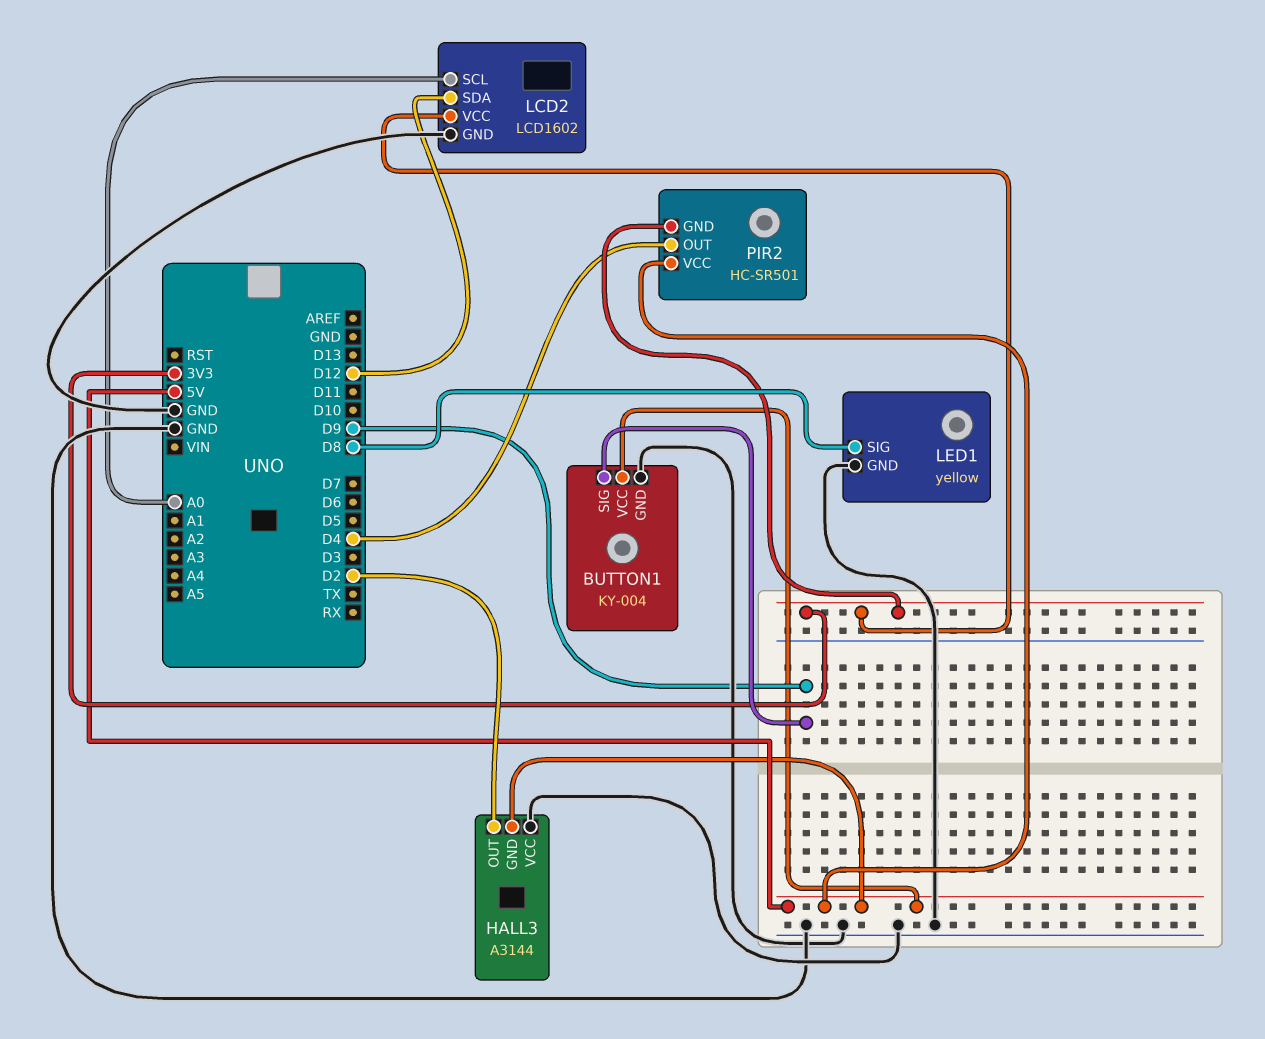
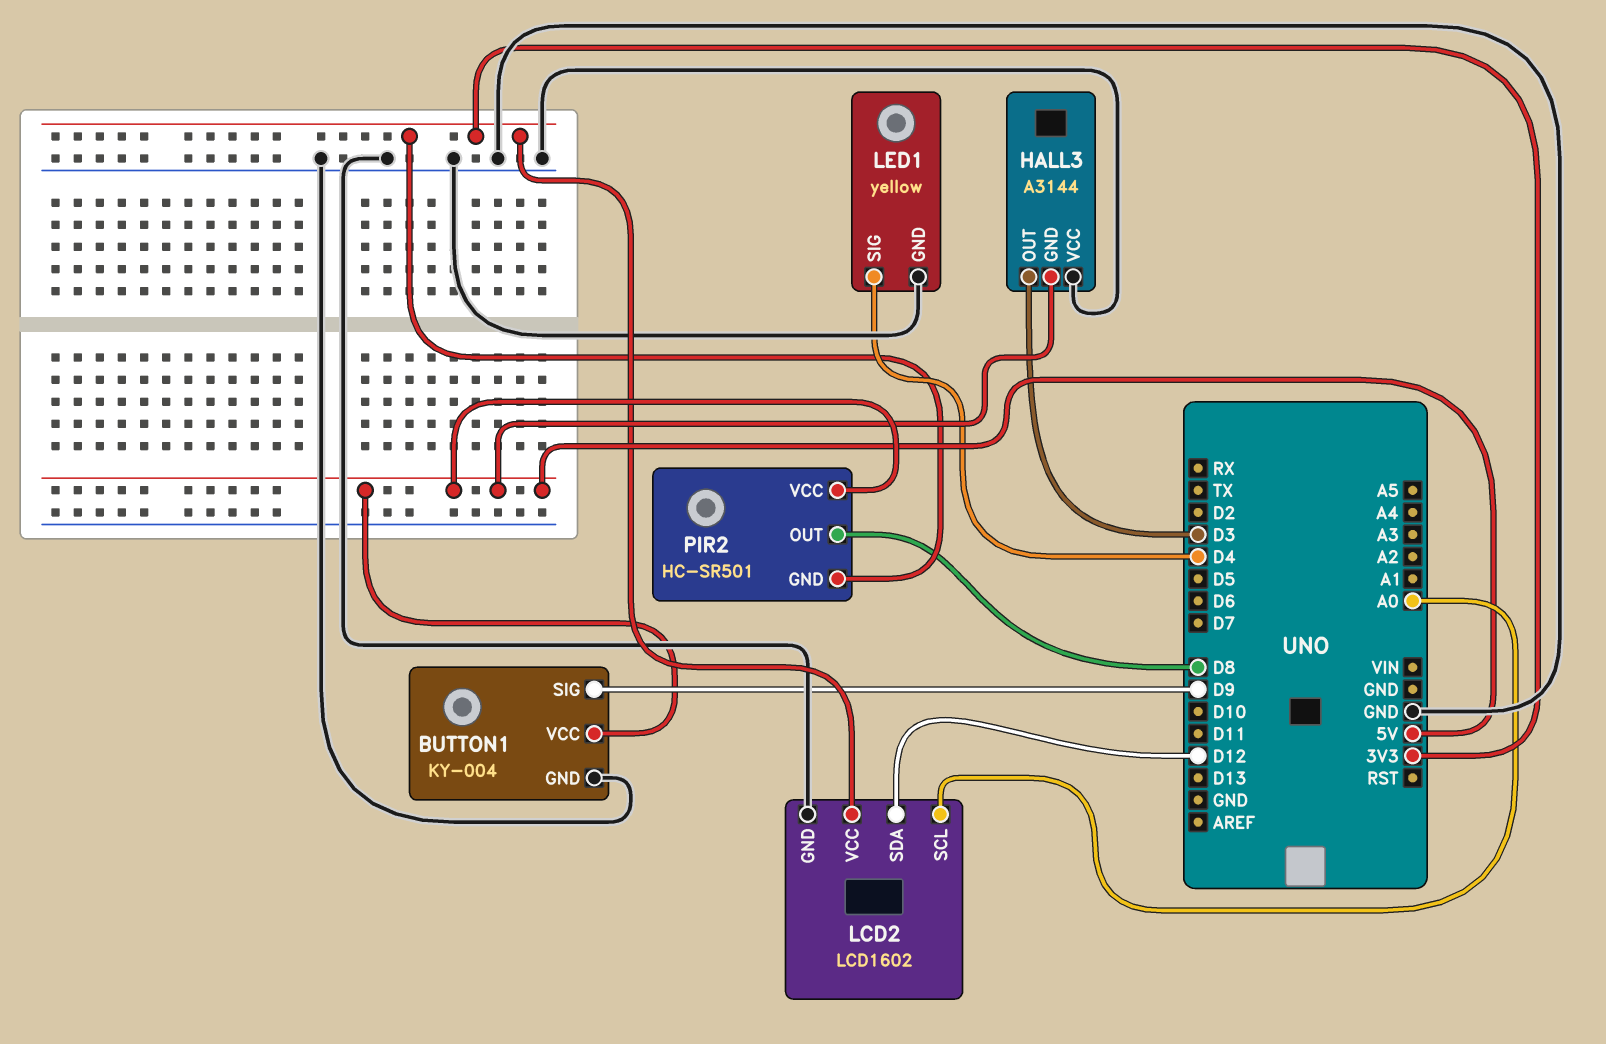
HALL3 pin OUT: D2 -> D3
LED1 pin SIG: D8 -> D4
PIR2 pin OUT: D4 -> D8

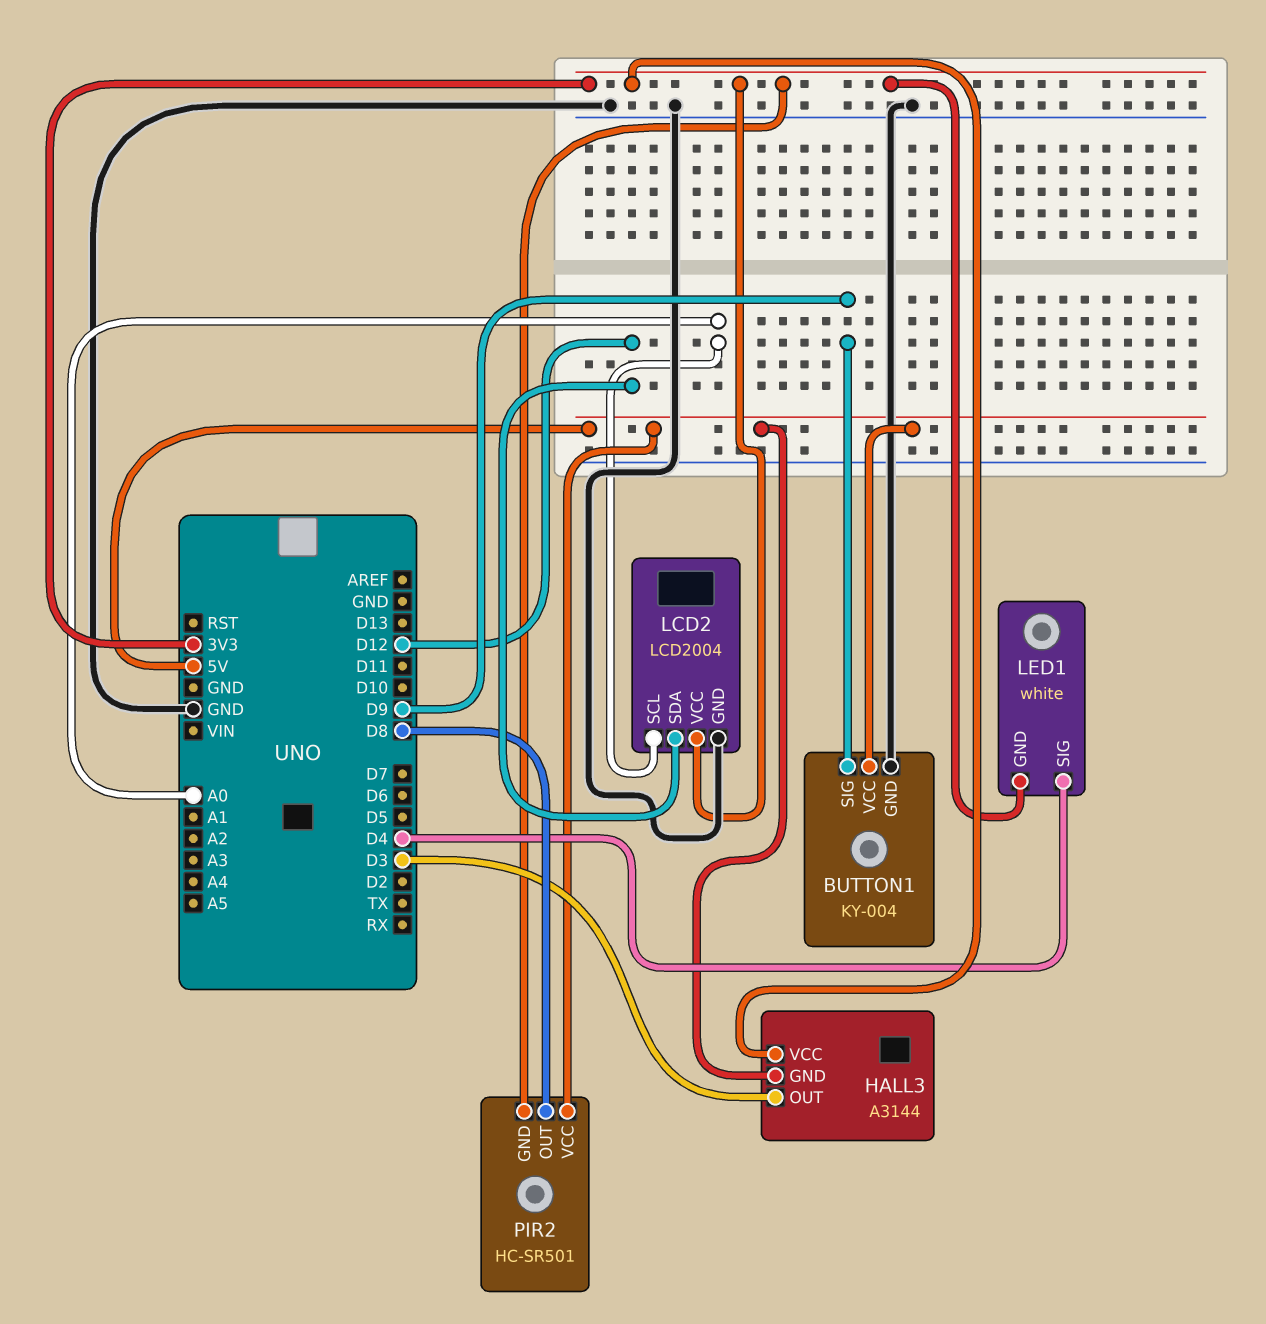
HALL3 pin VCC: GND -> 3V3
LCD2: LCD1602 -> LCD2004
LED1: yellow -> white
LED1 pin GND: GND -> 3V3

